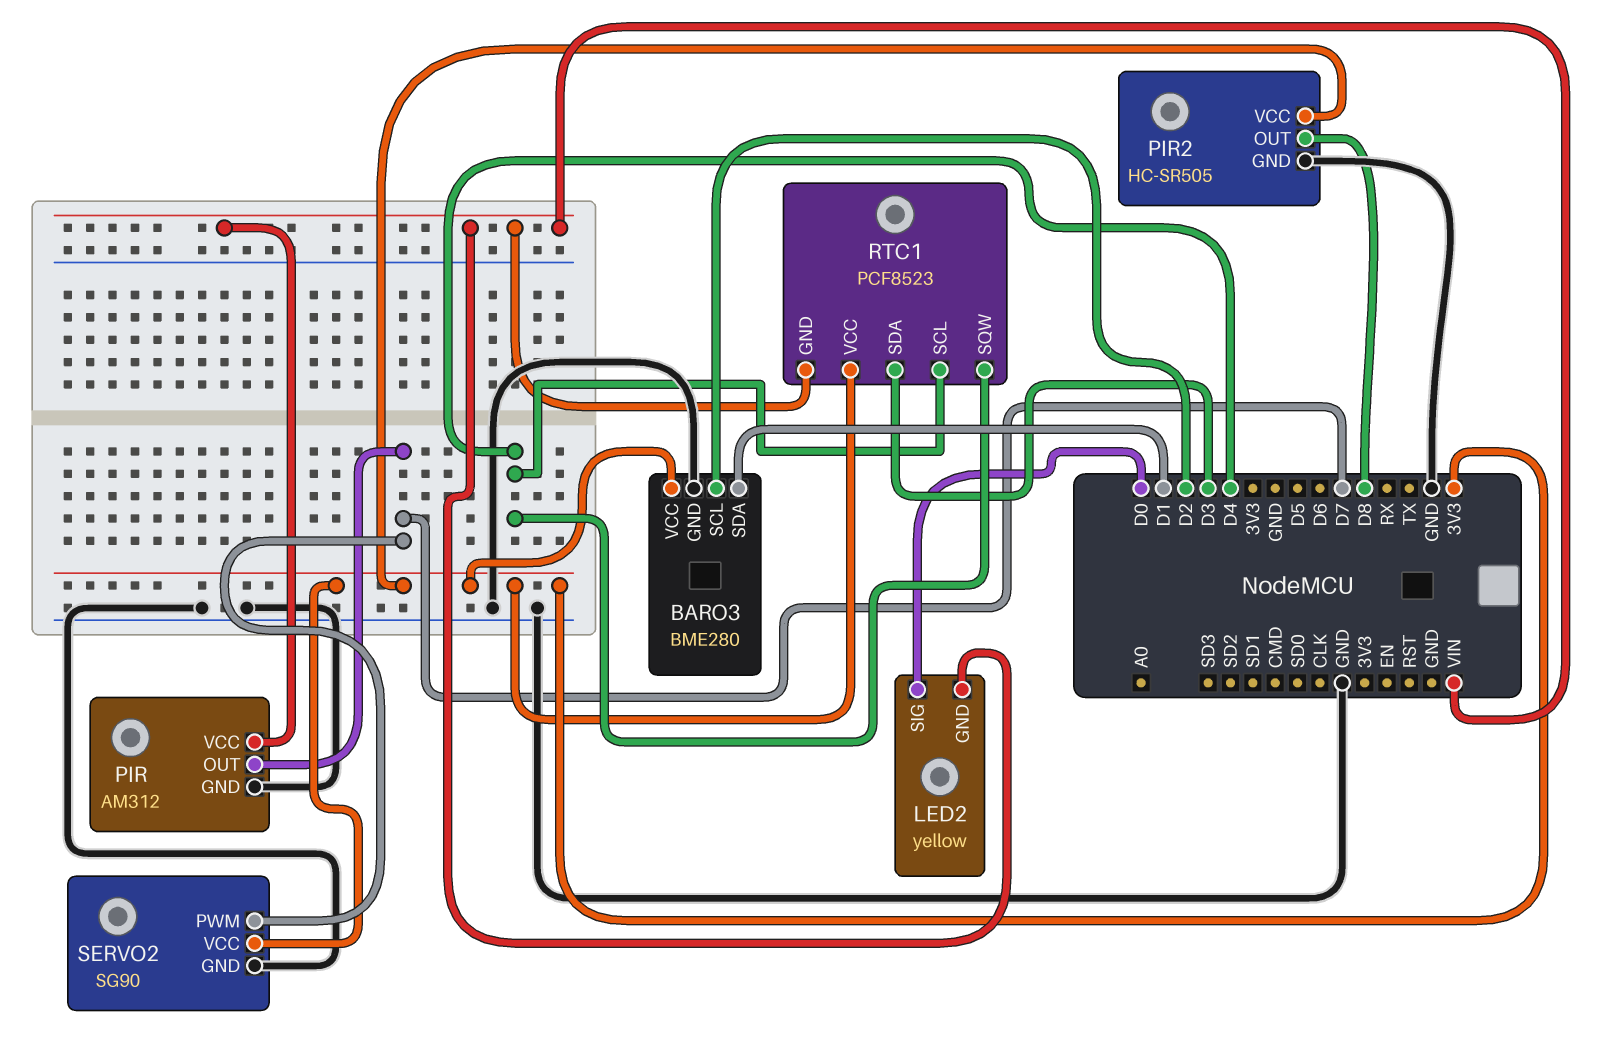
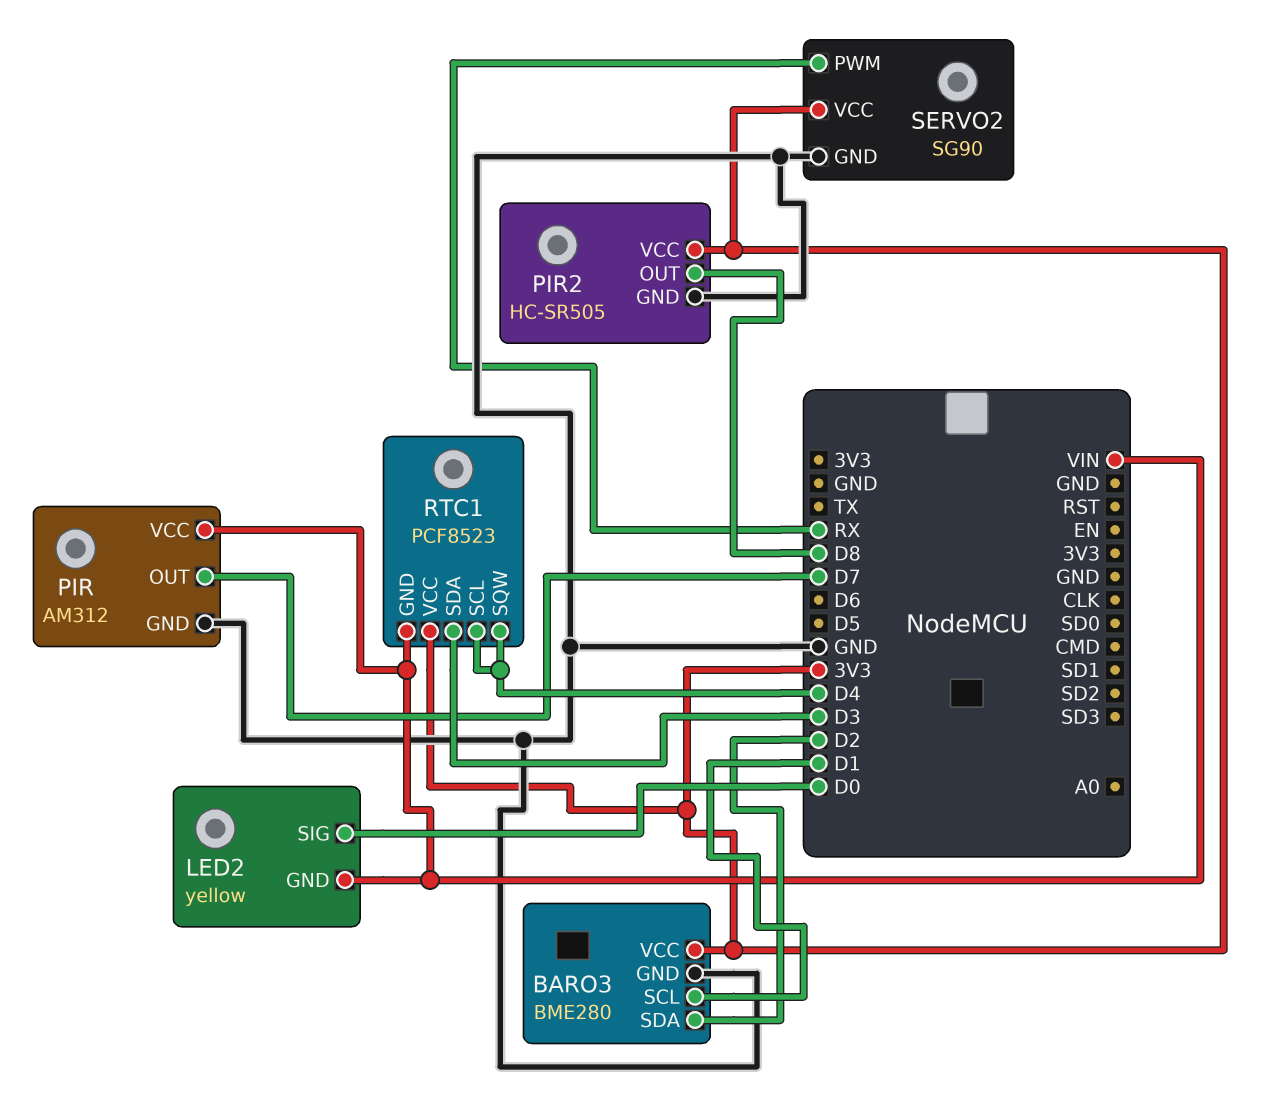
BARO3 pin SCL: D2 -> D1
BARO3 pin SDA: D1 -> D2
SERVO2 pin PWM: D7 -> RX

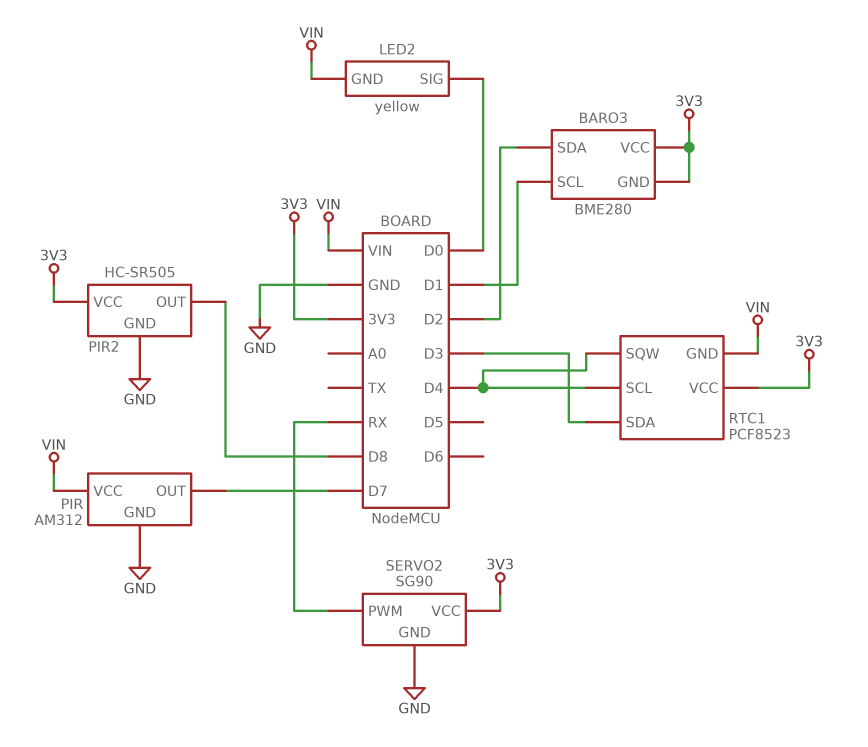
BARO3 pin GND: GND -> 3V3

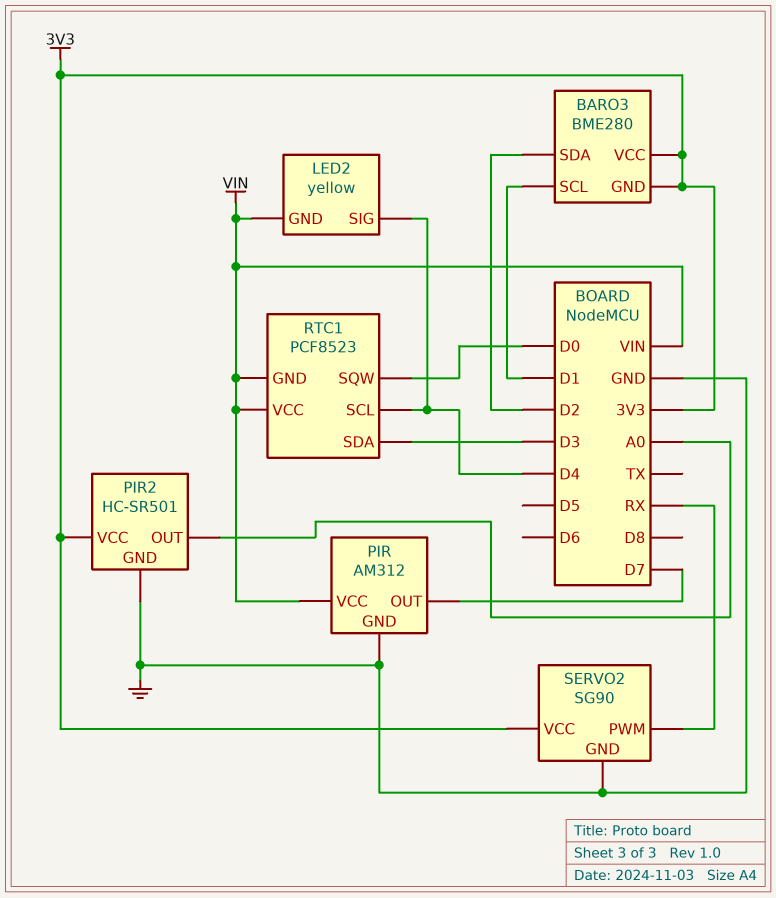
LED2 pin SIG: D0 -> D4
PIR2: HC-SR505 -> HC-SR501
PIR2 pin OUT: D8 -> A0
RTC1 pin SQW: D4 -> D0
RTC1 pin VCC: 3V3 -> VIN

